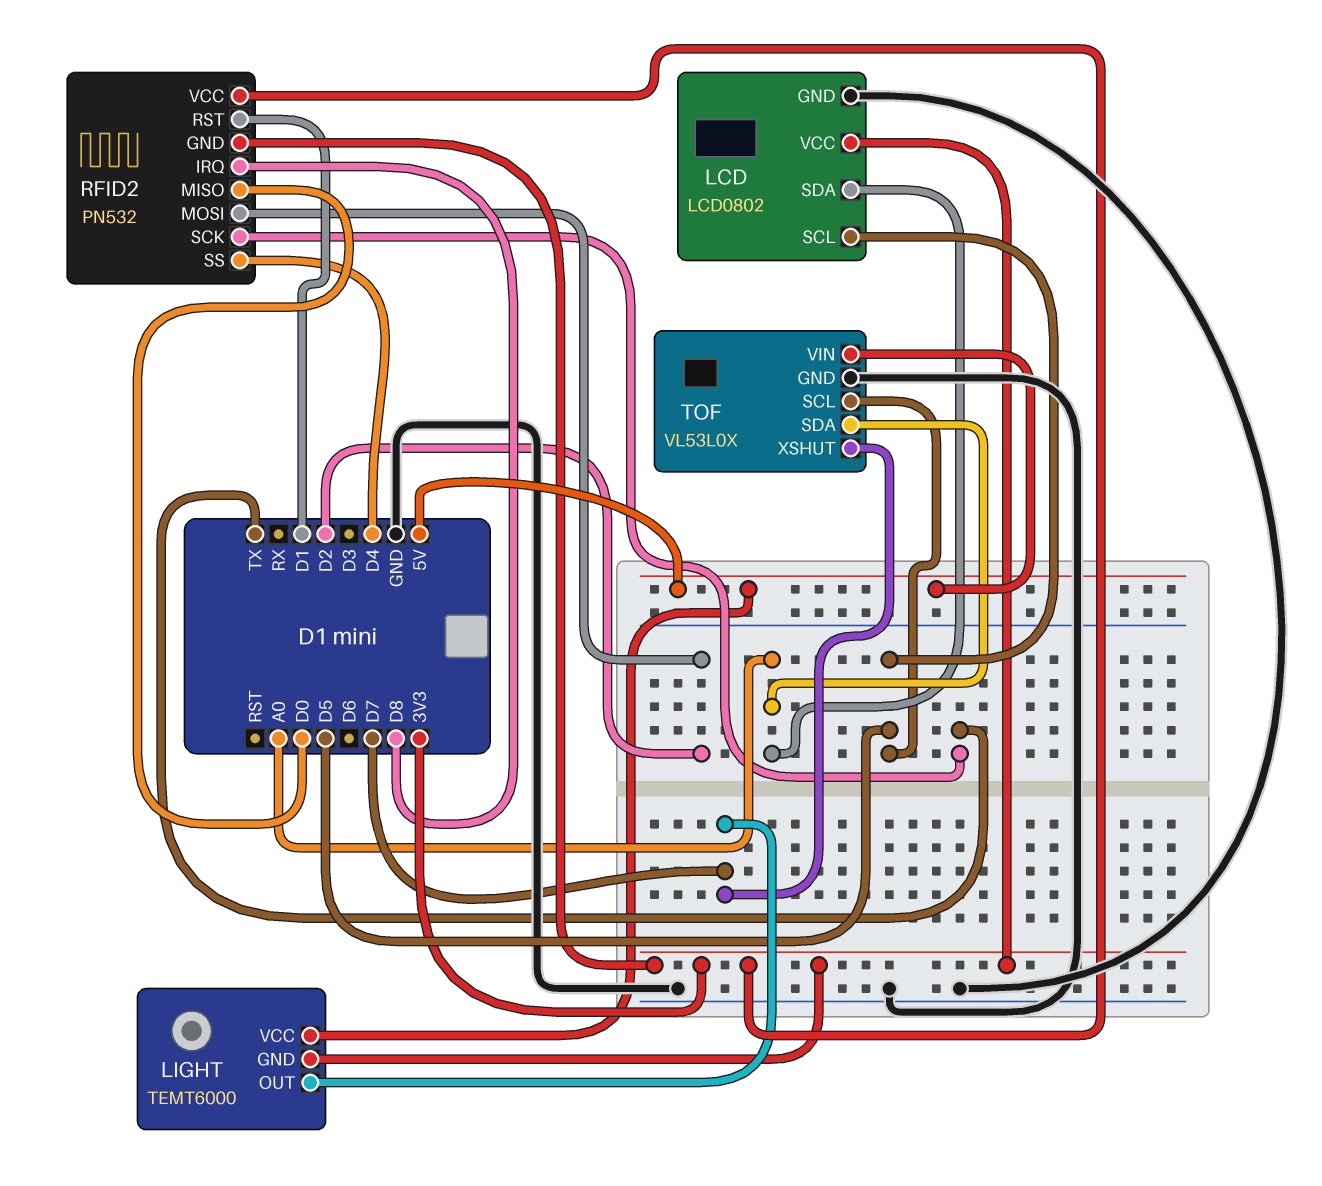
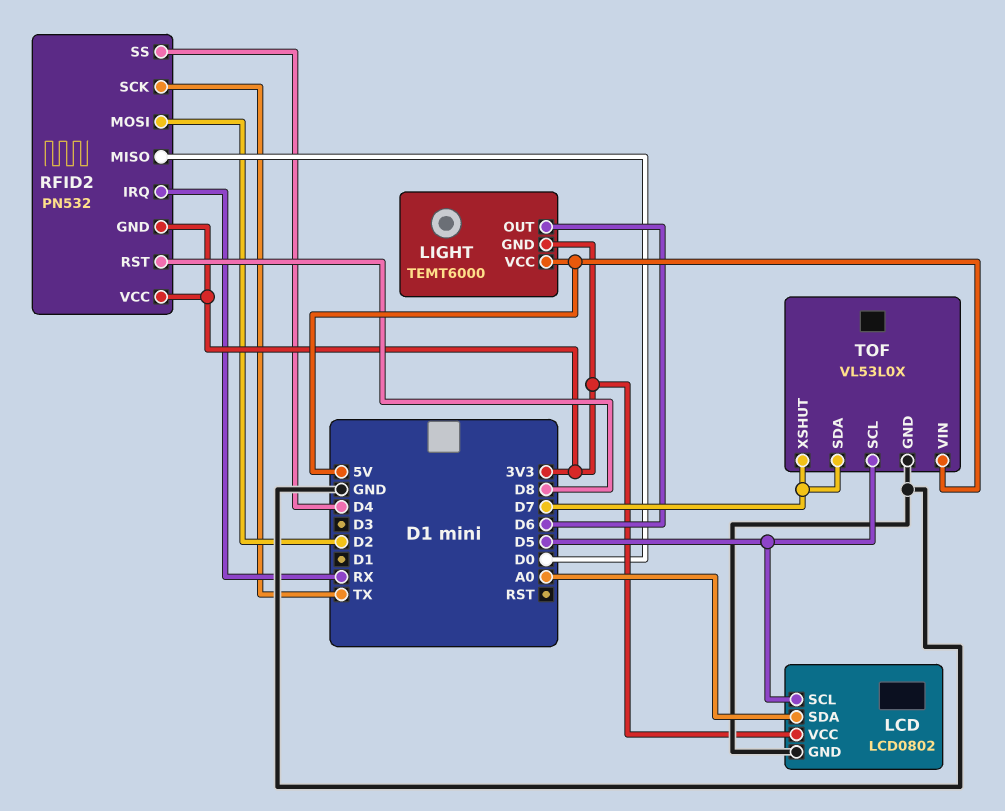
LIGHT pin OUT: D7 -> D6
RFID2 pin IRQ: D8 -> RX
RFID2 pin RST: D1 -> D8
TOF pin SDA: A0 -> D7

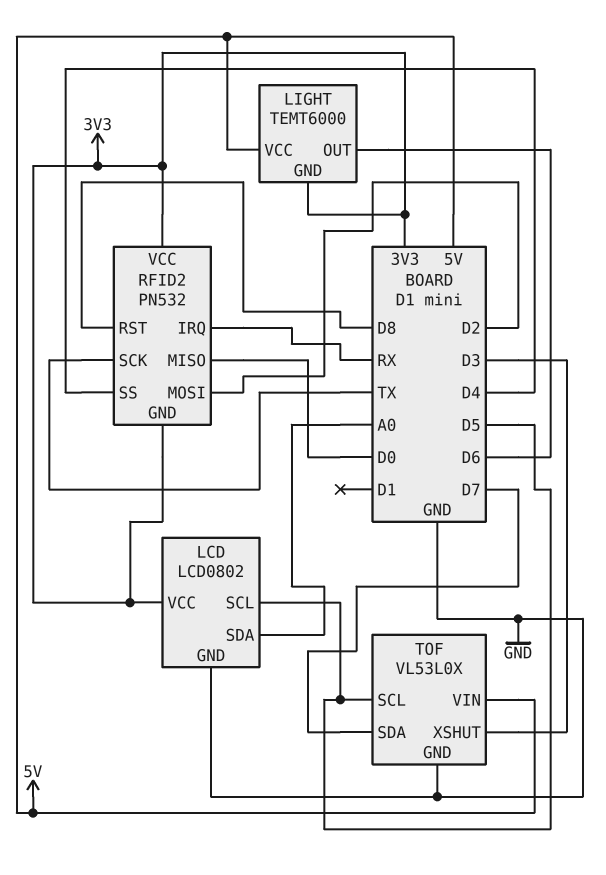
TOF pin XSHUT: D7 -> D3

